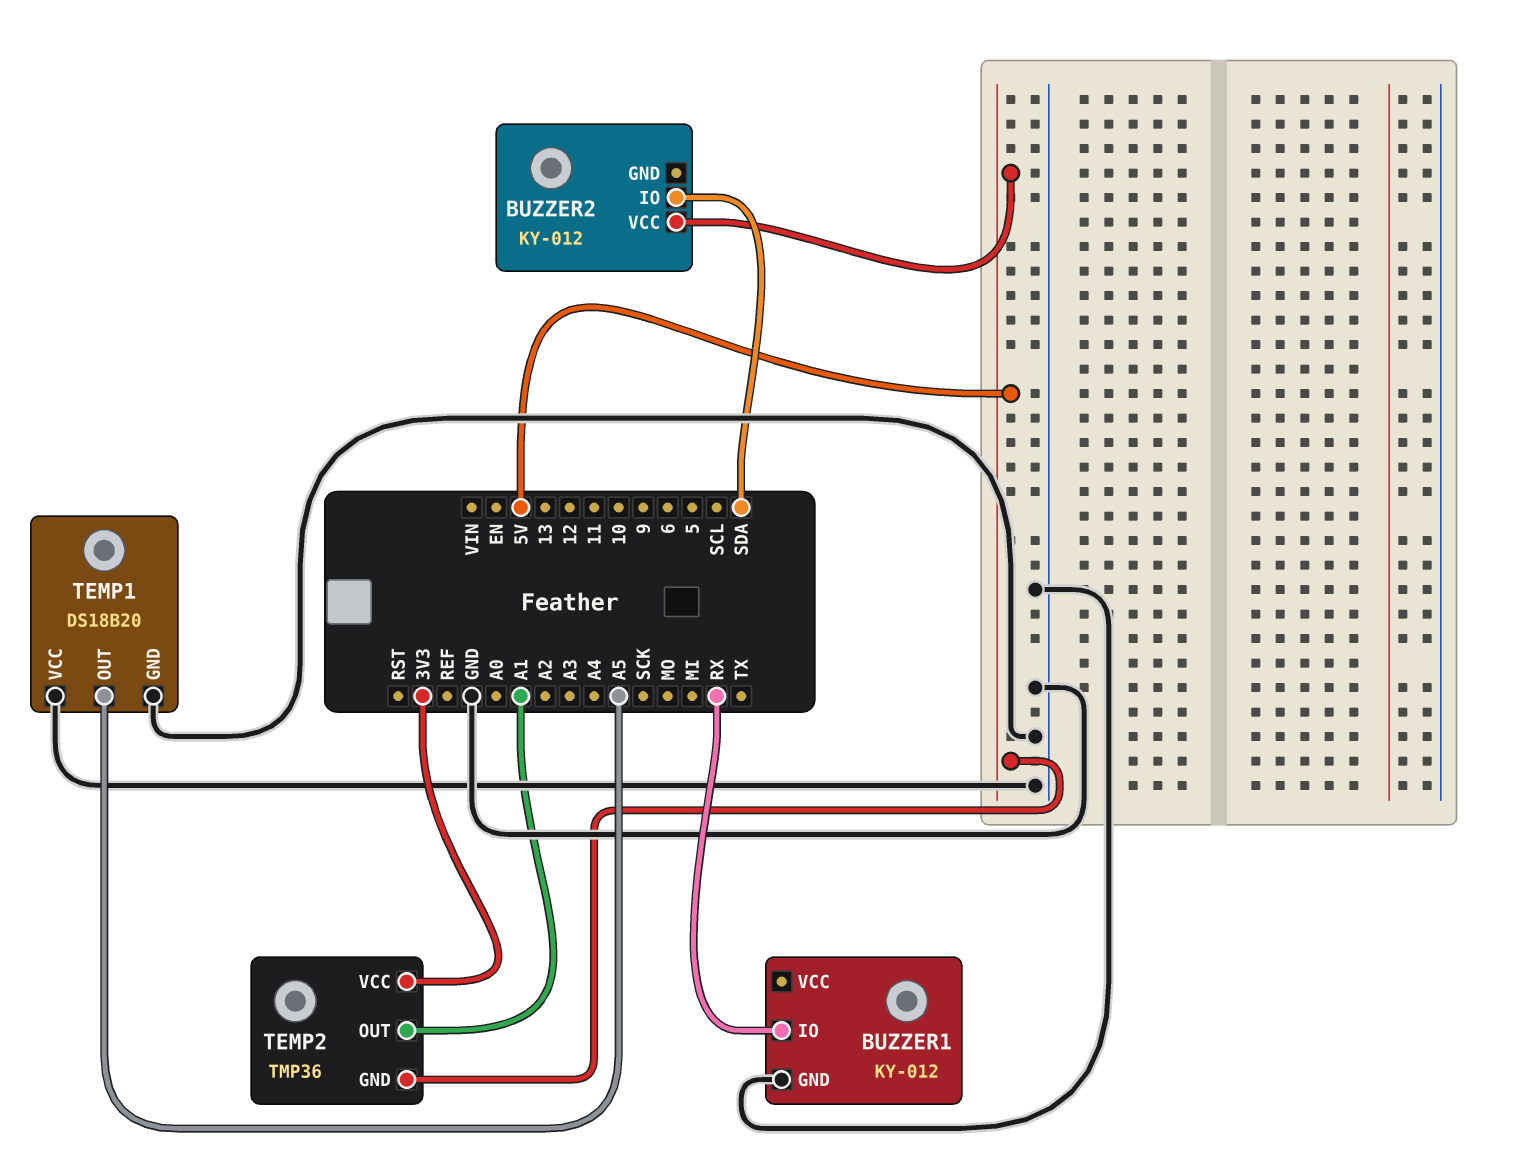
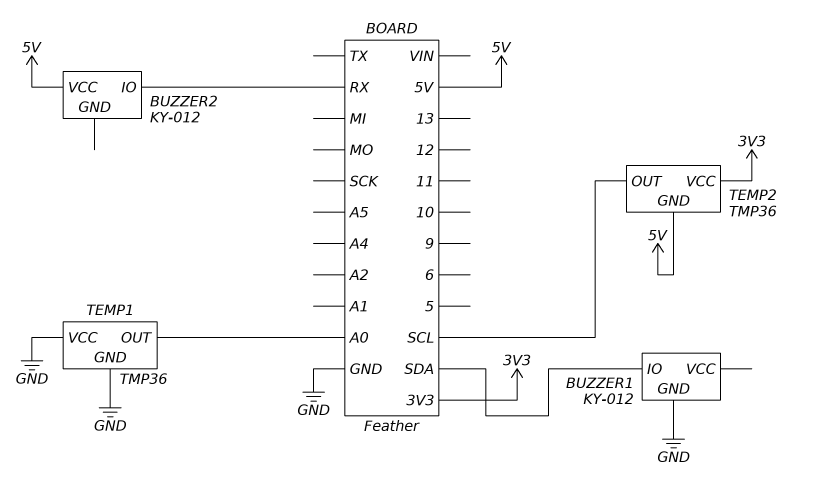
BUZZER1 pin IO: RX -> SDA
BUZZER2 pin IO: SDA -> RX
TEMP1: DS18B20 -> TMP36
TEMP1 pin OUT: A5 -> A0
TEMP2 pin OUT: A1 -> SCL

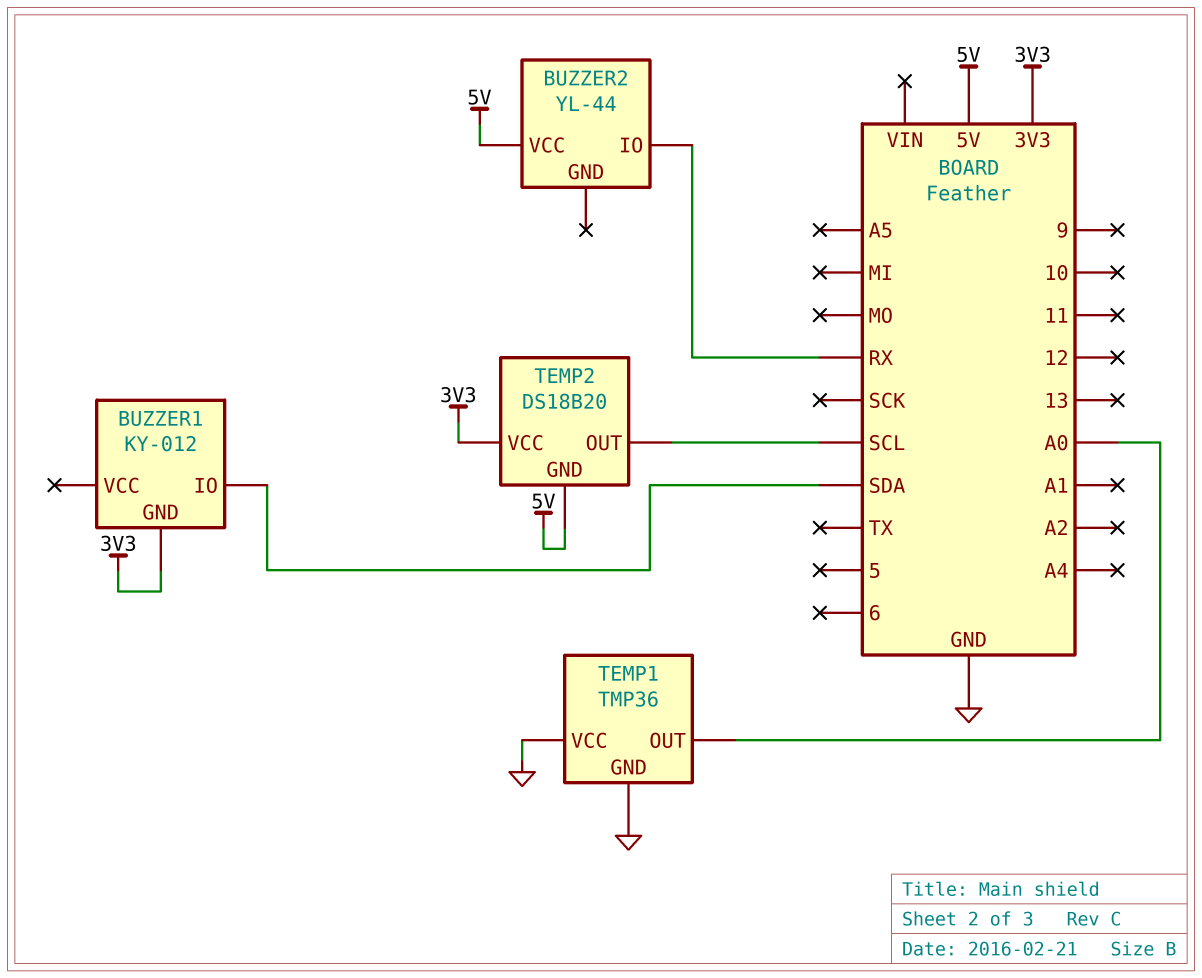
BUZZER1 pin GND: GND -> 3V3
BUZZER2: KY-012 -> YL-44
TEMP2: TMP36 -> DS18B20

